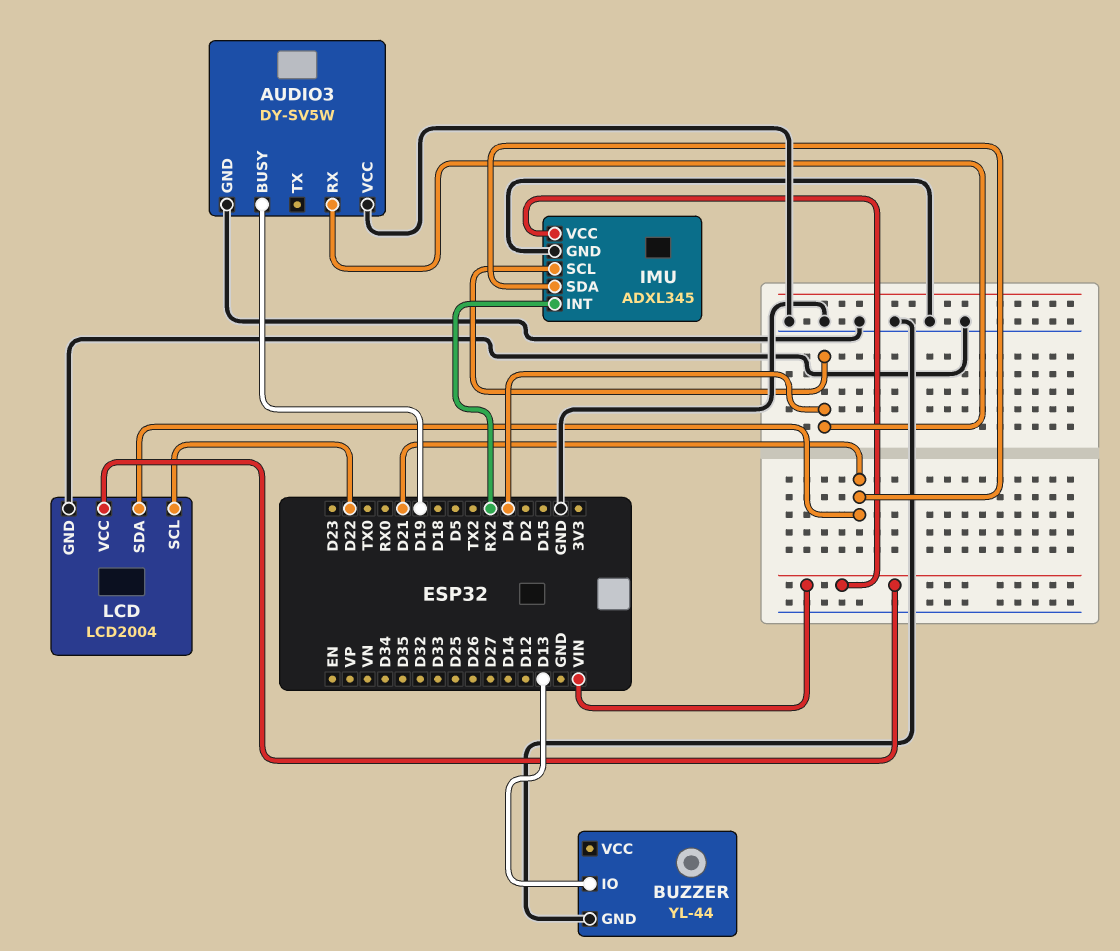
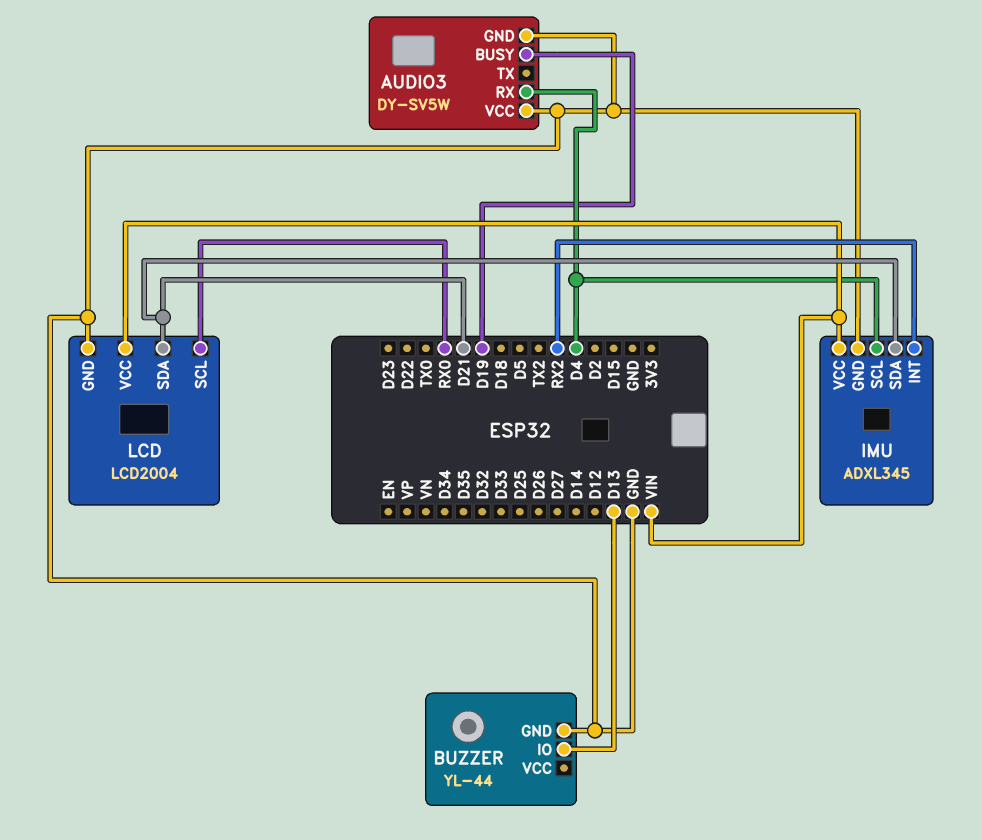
LCD pin SCL: D22 -> RX0

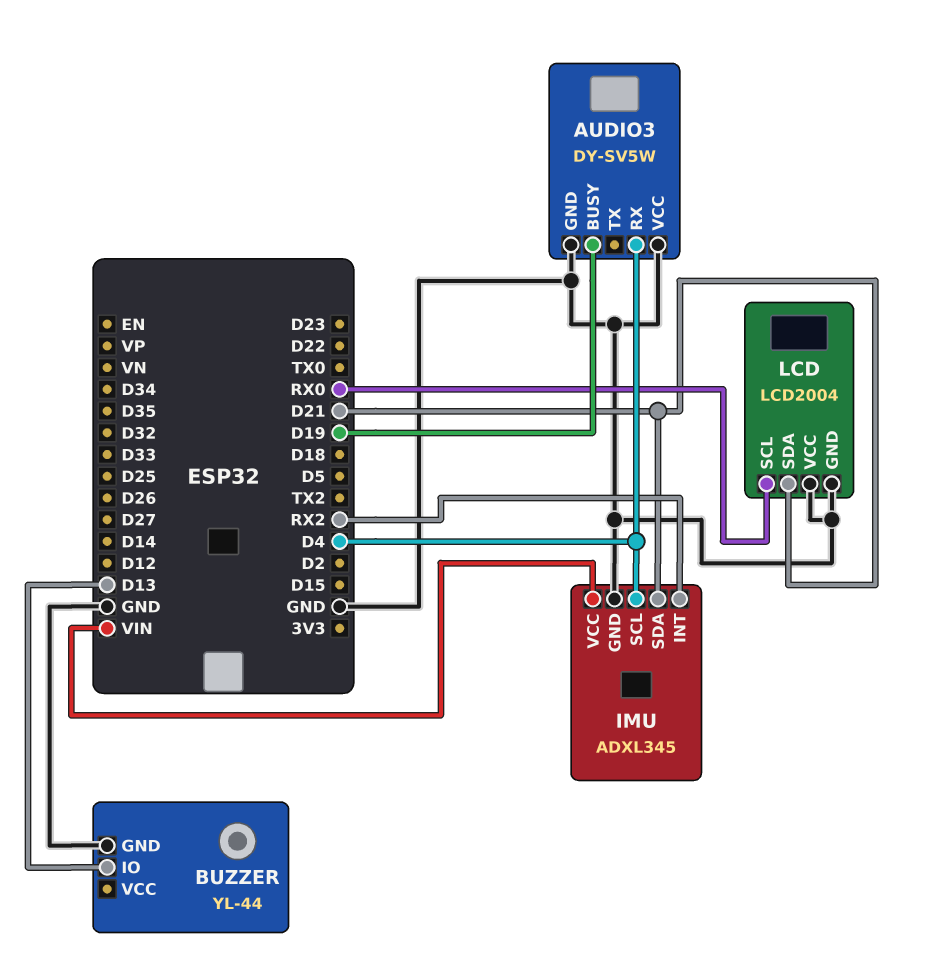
LCD pin VCC: VIN -> GND

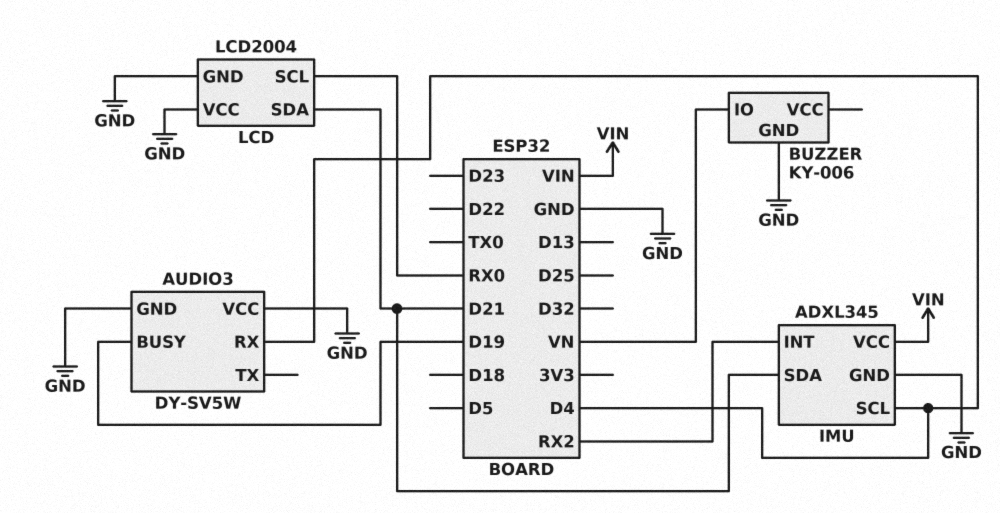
BUZZER: YL-44 -> KY-006
BUZZER pin IO: D13 -> VN

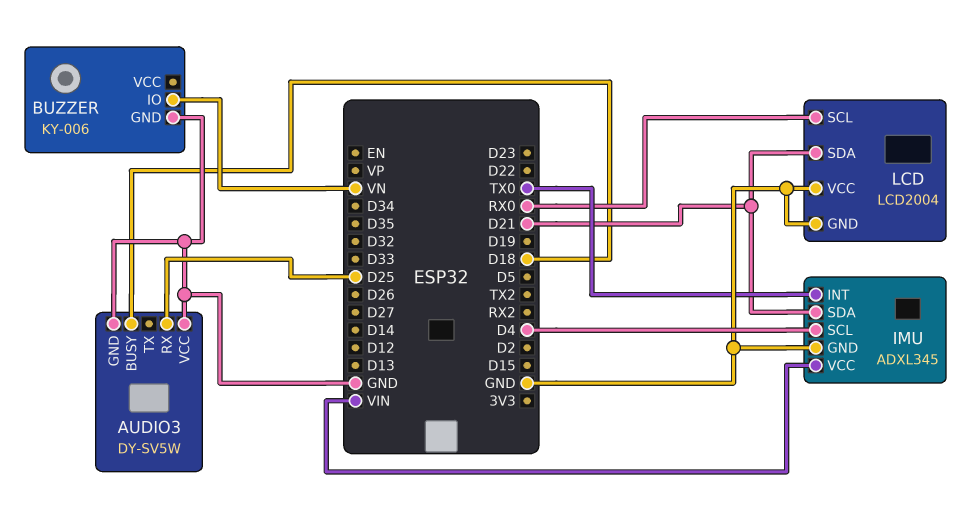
AUDIO3 pin BUSY: D19 -> D18
AUDIO3 pin RX: D4 -> D25
IMU pin INT: RX2 -> TX0

